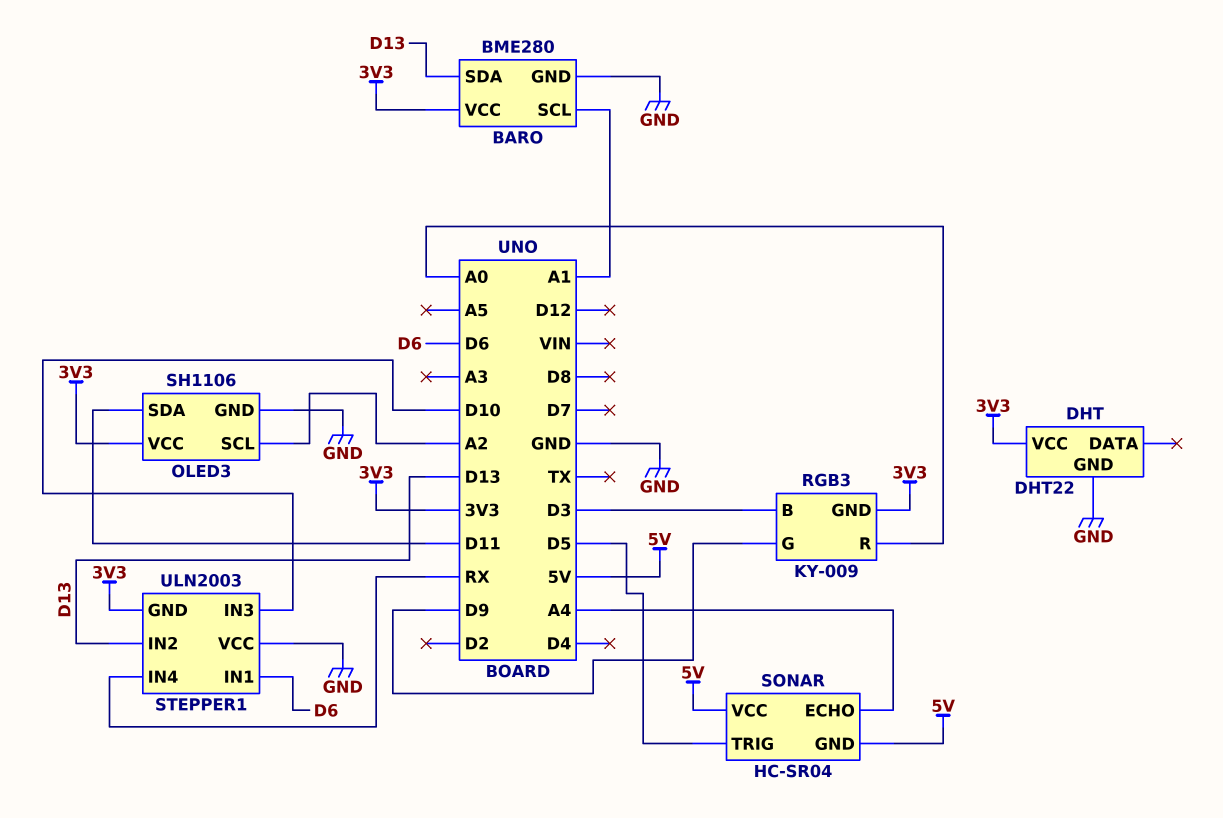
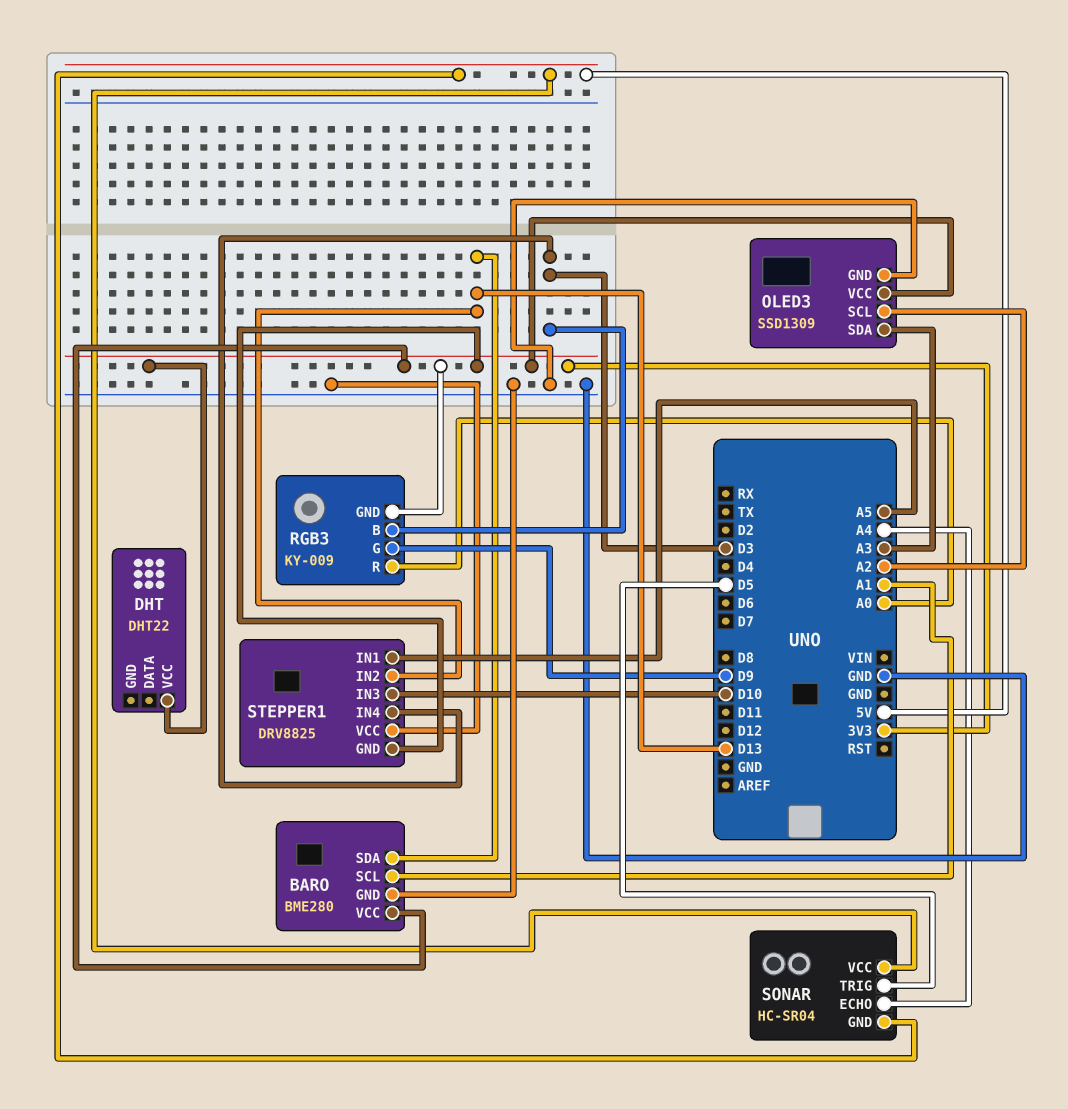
DHT pin GND: GND -> none
OLED3: SH1106 -> SSD1309
OLED3 pin SDA: D11 -> A3
STEPPER1: ULN2003 -> DRV8825
STEPPER1 pin IN1: D6 -> A5
STEPPER1 pin IN4: RX -> D3

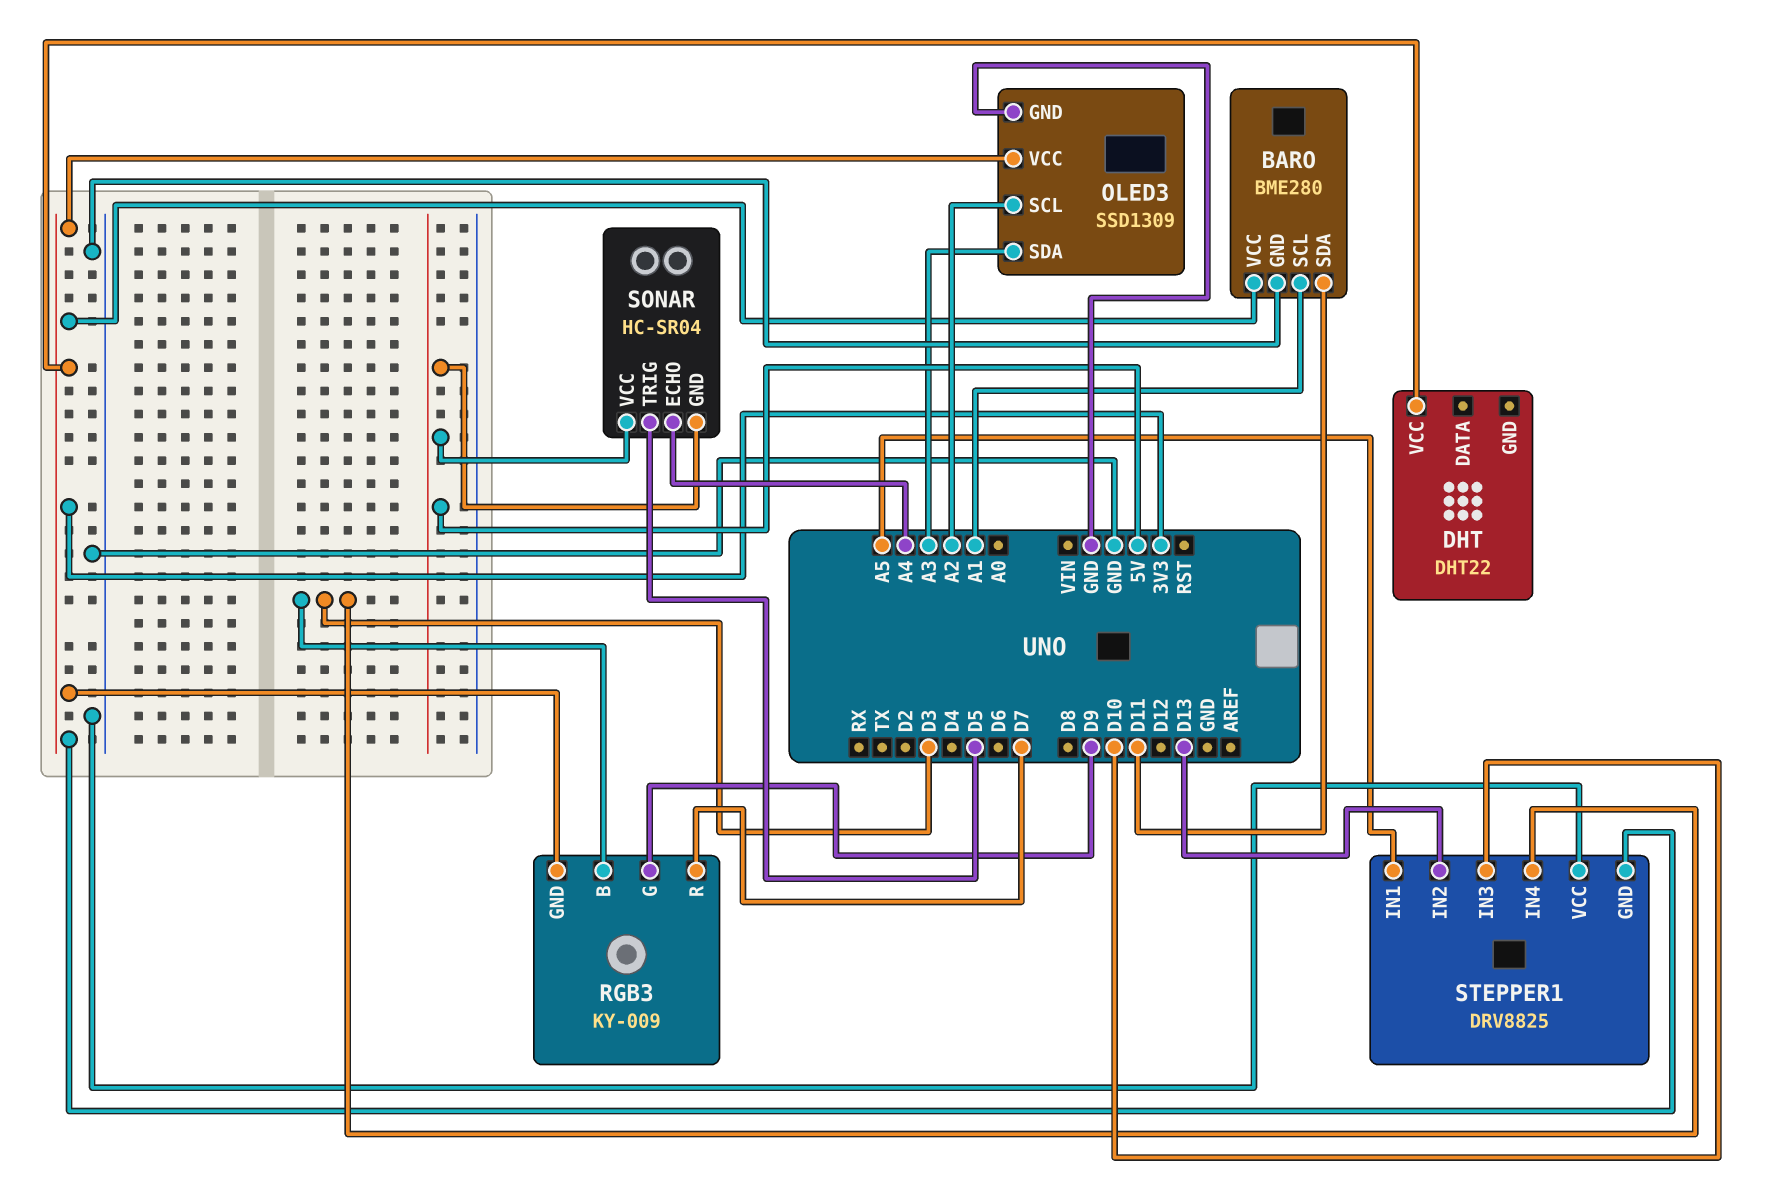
BARO pin SDA: D13 -> D11
RGB3 pin R: A0 -> D7

